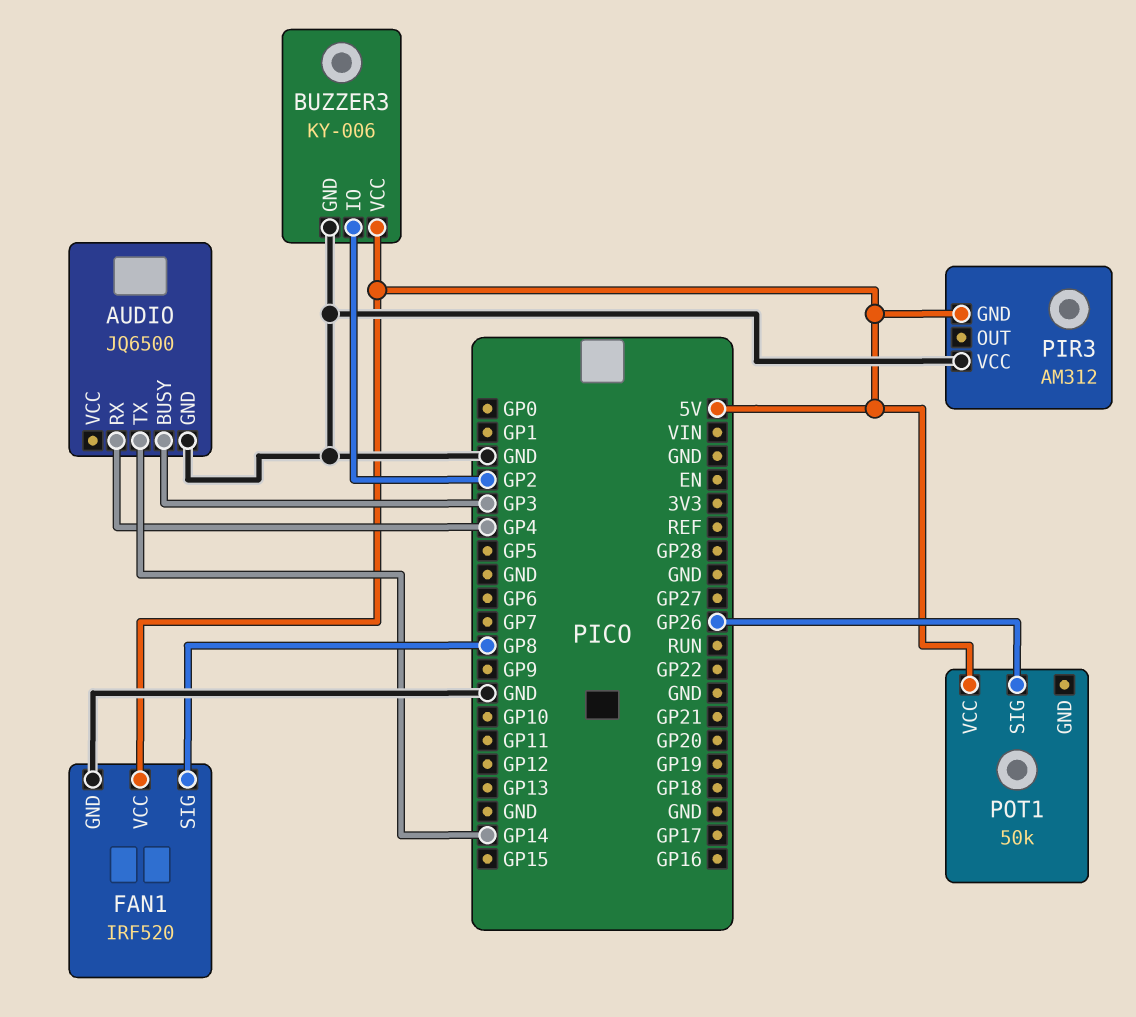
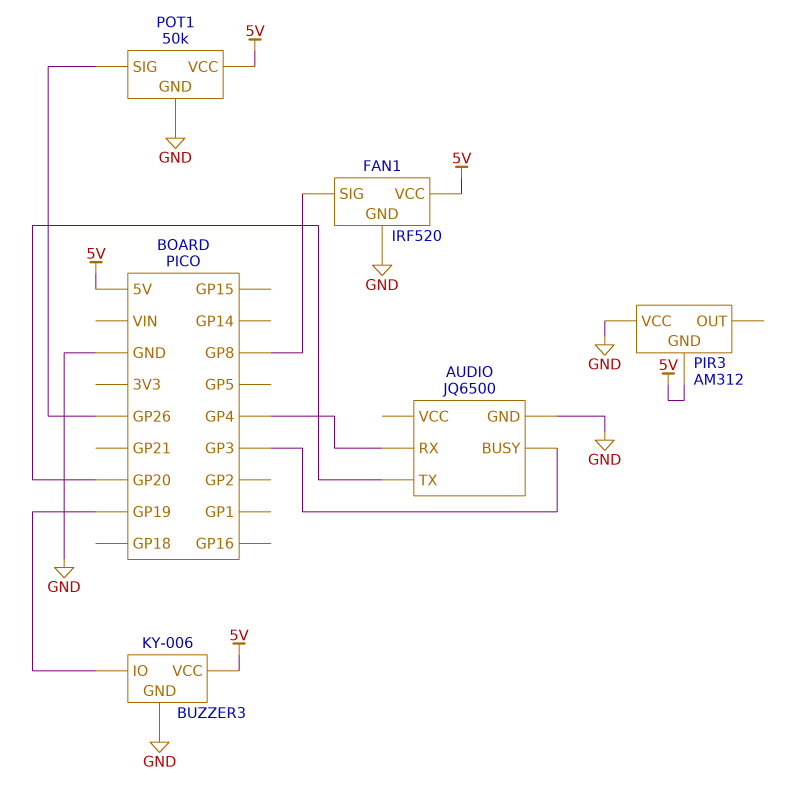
AUDIO pin TX: GP14 -> GP20
BUZZER3 pin IO: GP2 -> GP19
POT1 pin GND: none -> GND

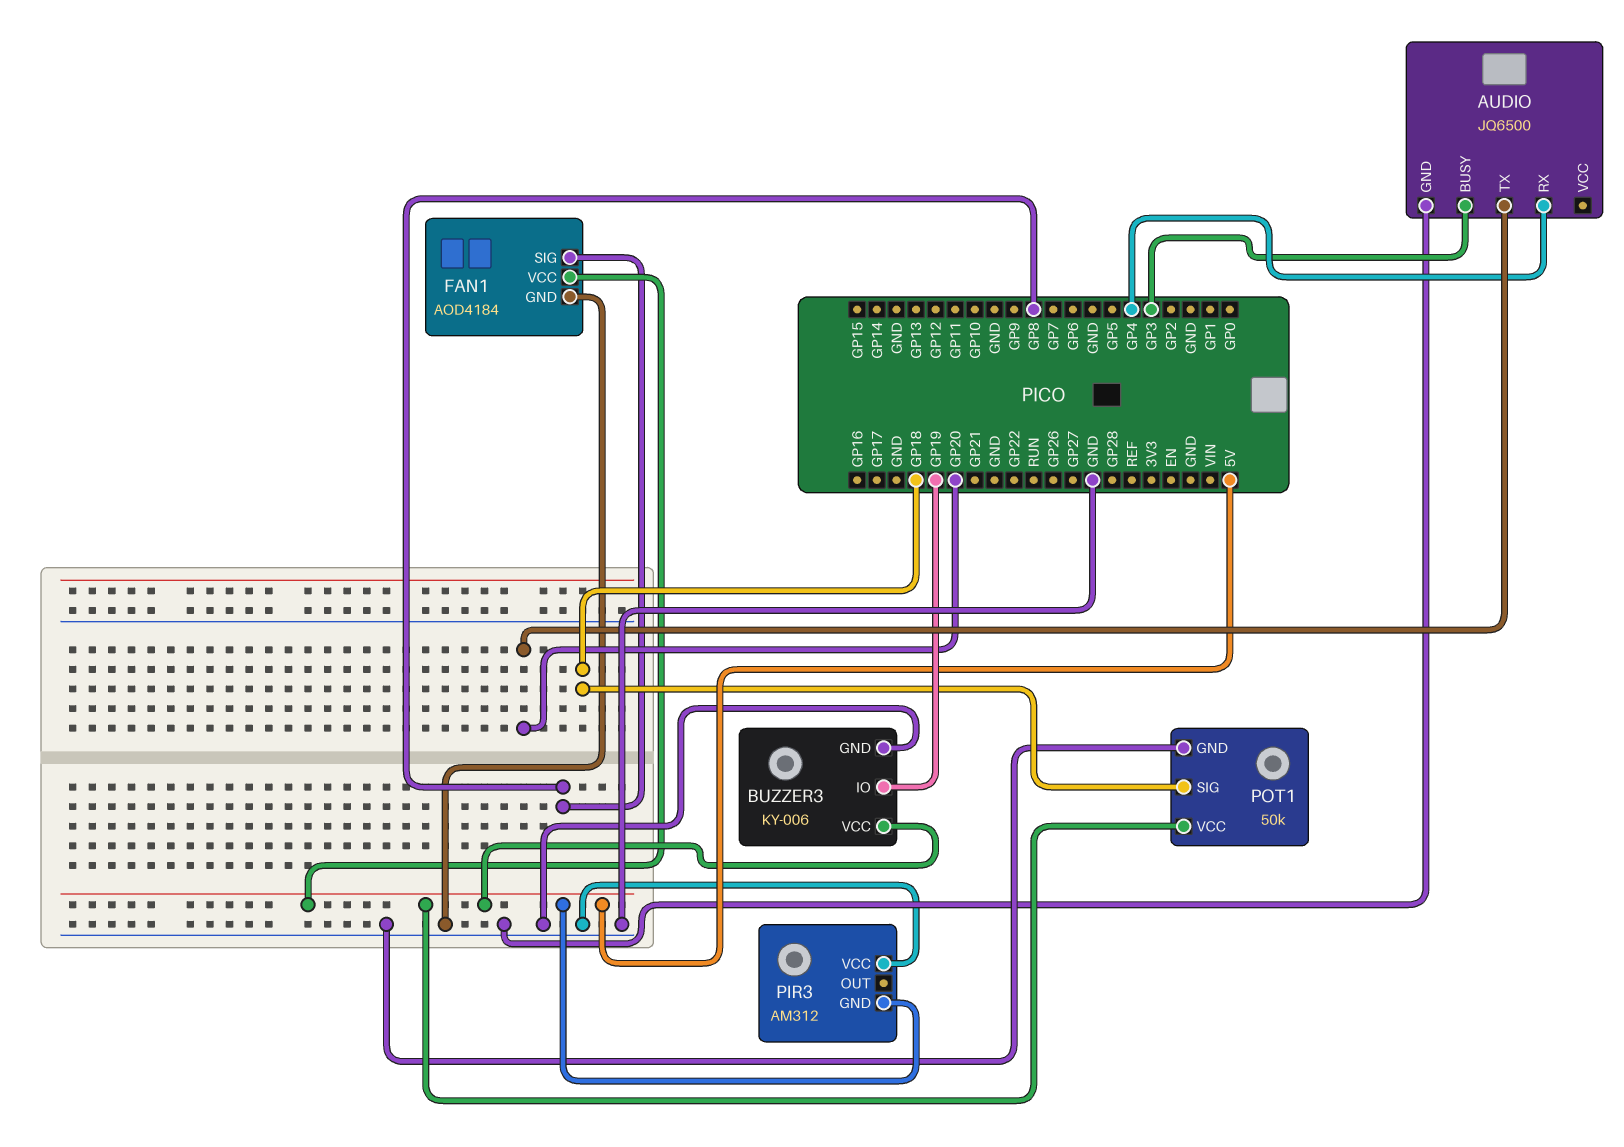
FAN1: IRF520 -> AOD4184
POT1 pin SIG: GP26 -> GP18

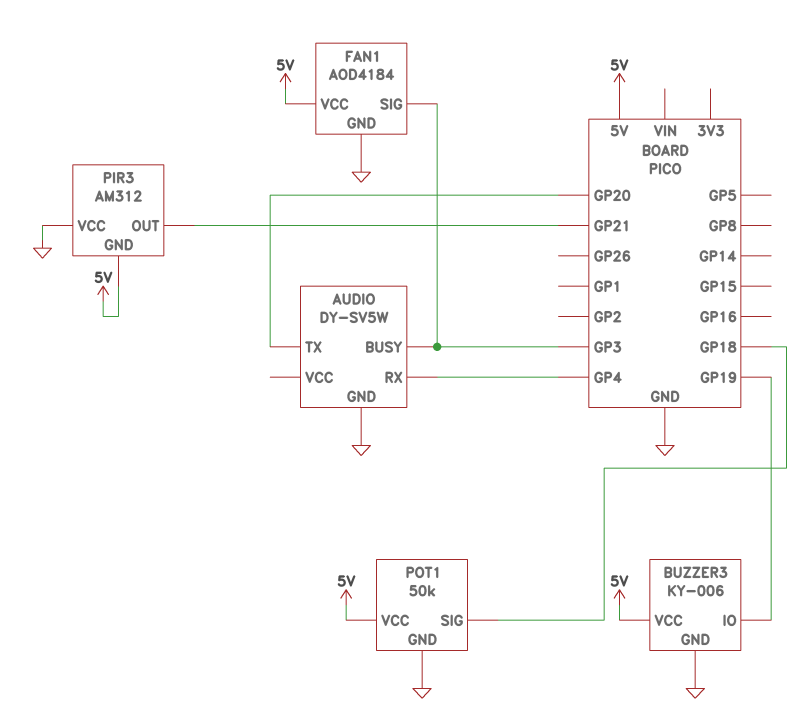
AUDIO: JQ6500 -> DY-SV5W
FAN1 pin SIG: GP8 -> GP3
PIR3 pin OUT: none -> GP21

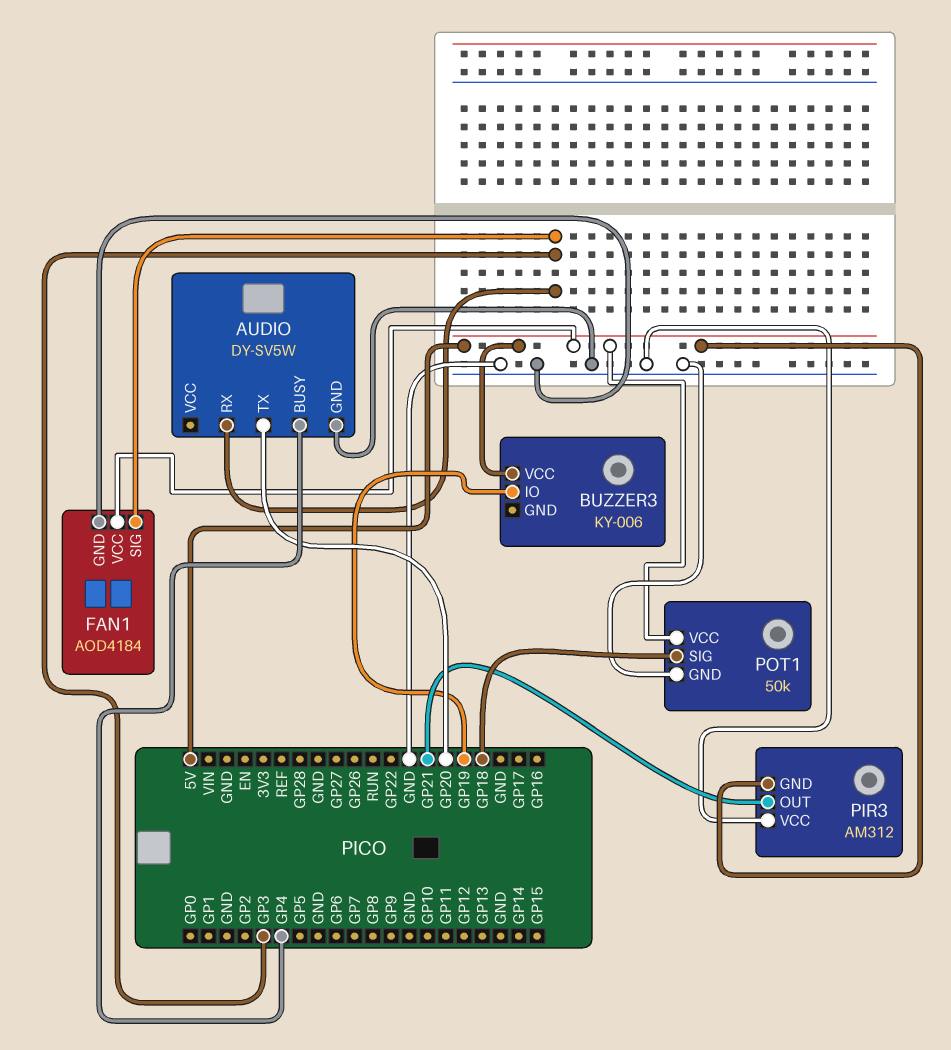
AUDIO pin BUSY: GP3 -> GP4
AUDIO pin RX: GP4 -> GP3
BUZZER3 pin GND: GND -> none

